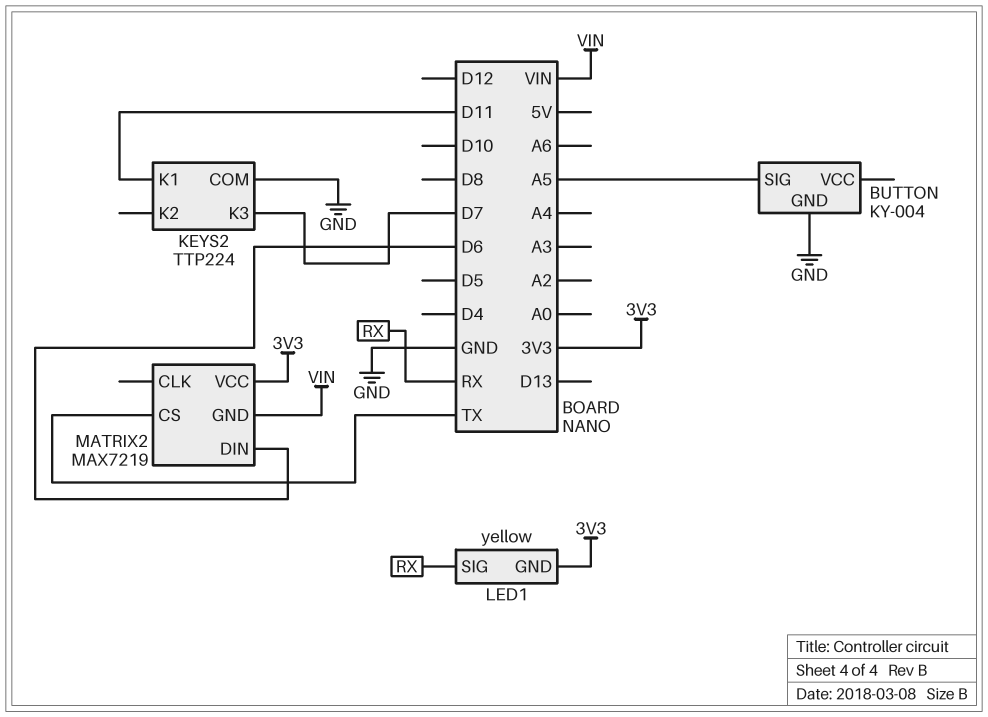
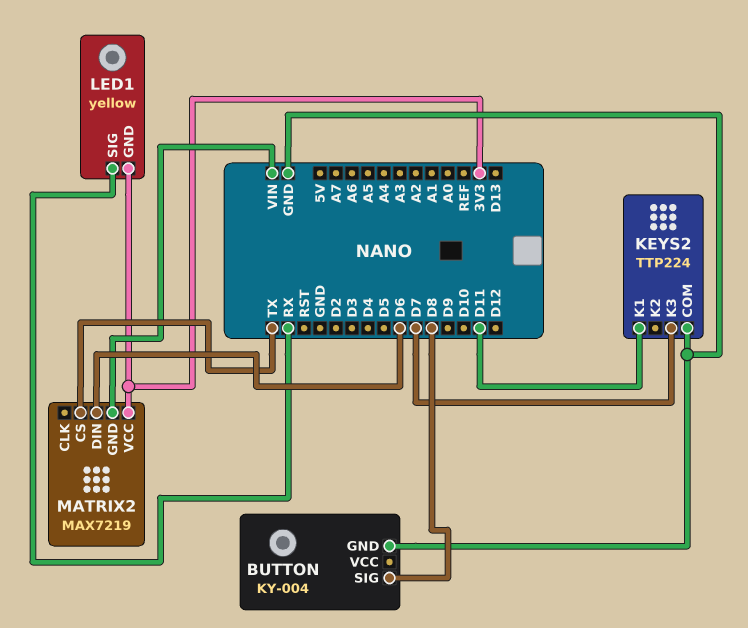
BUTTON pin SIG: A5 -> D8

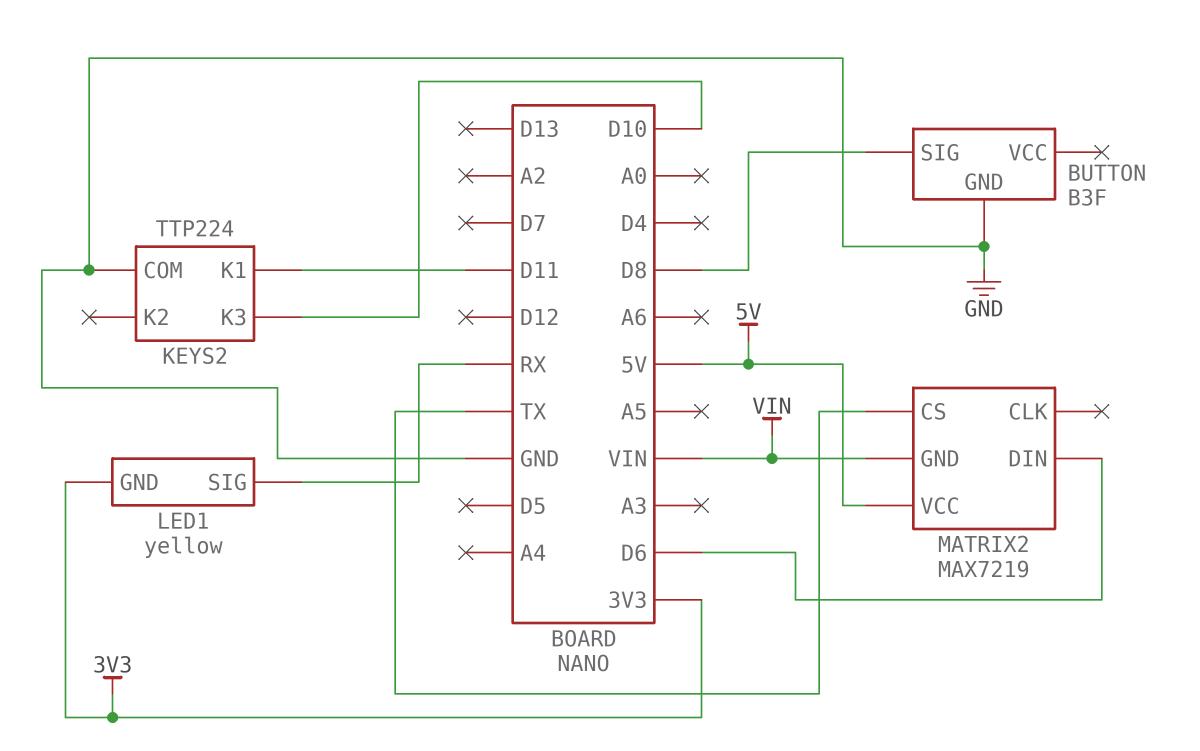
BUTTON: KY-004 -> B3F
KEYS2 pin K3: D7 -> D10
MATRIX2 pin VCC: 3V3 -> 5V

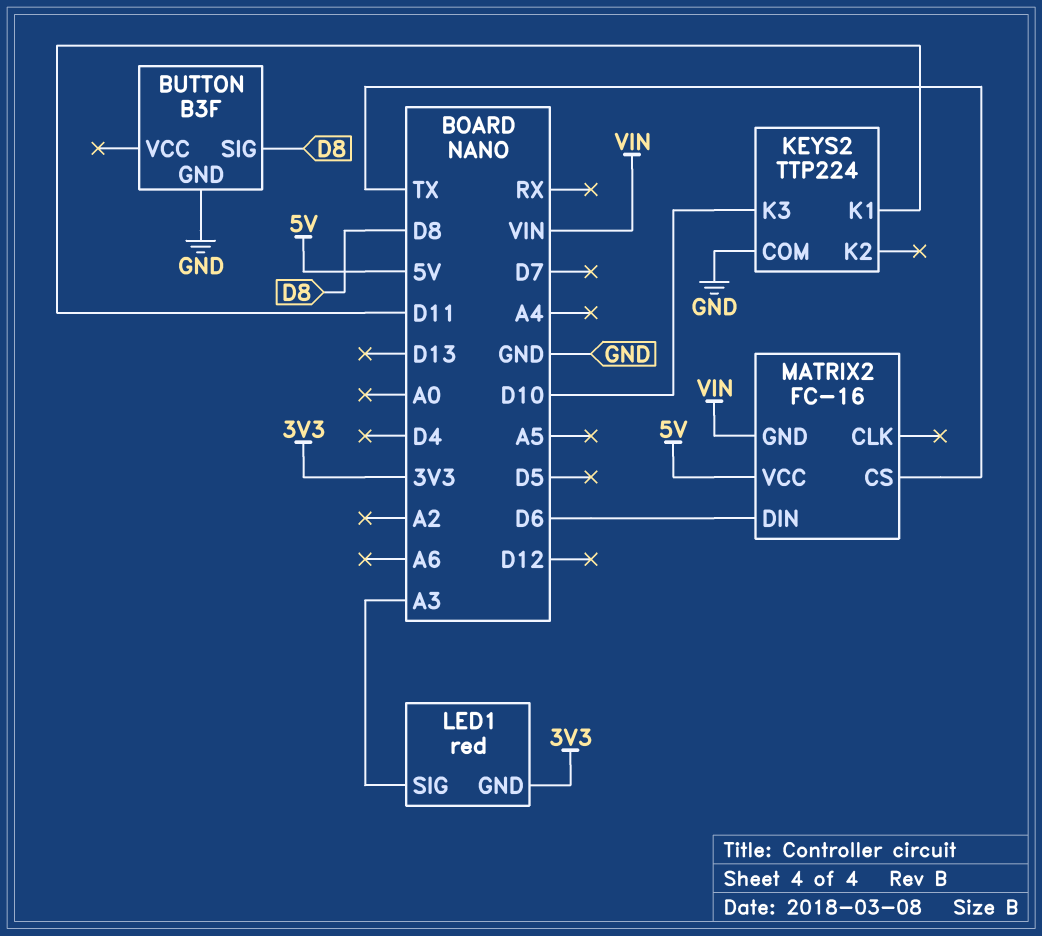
LED1: yellow -> red
LED1 pin SIG: RX -> A3
MATRIX2: MAX7219 -> FC-16

